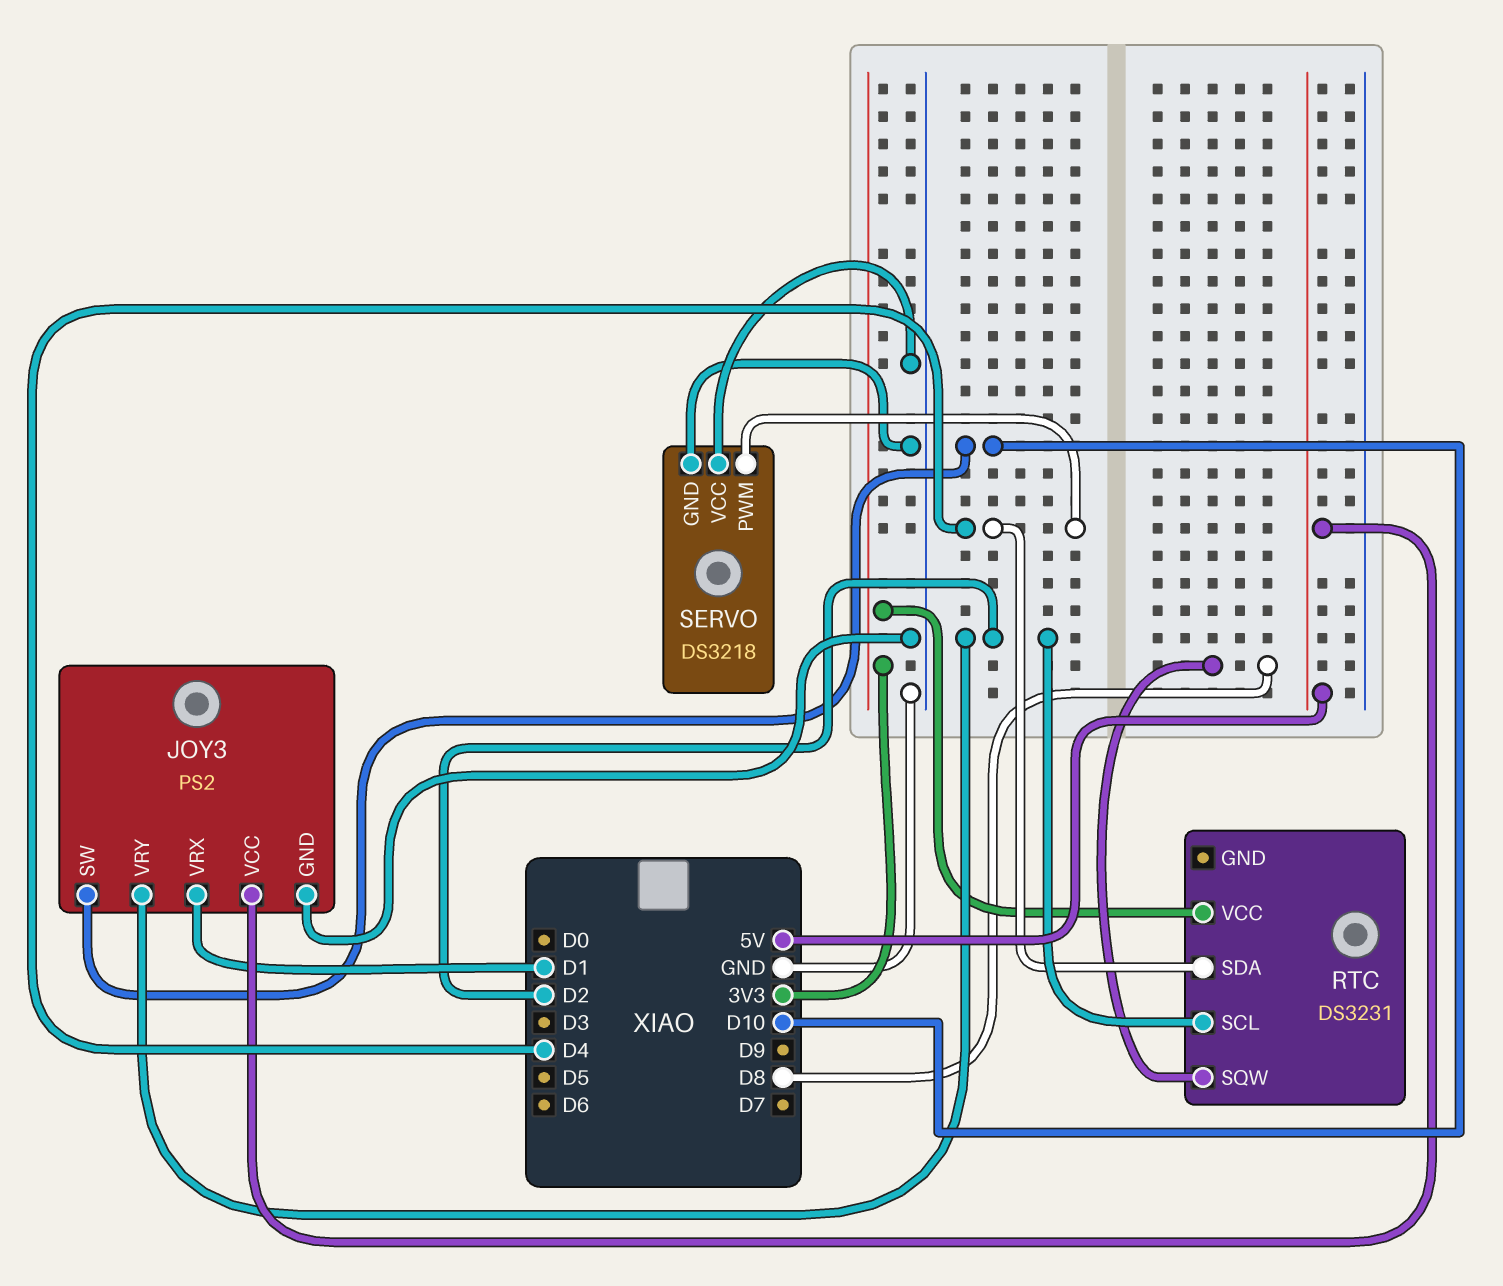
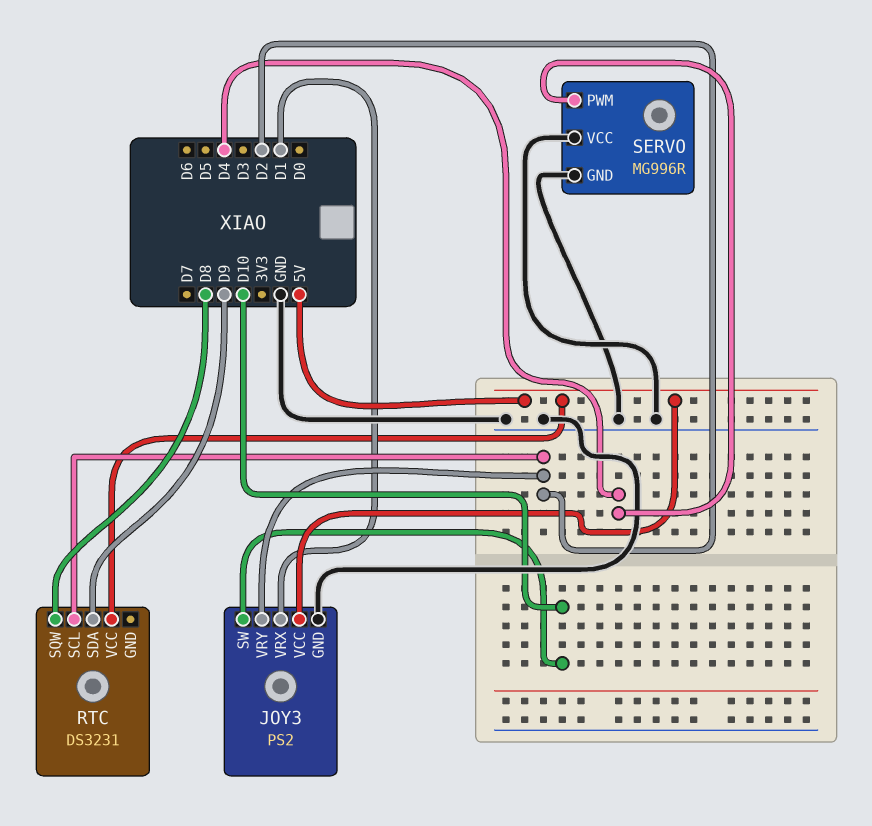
RTC pin SDA: D4 -> D9
RTC pin VCC: 3V3 -> 5V
SERVO: DS3218 -> MG996R

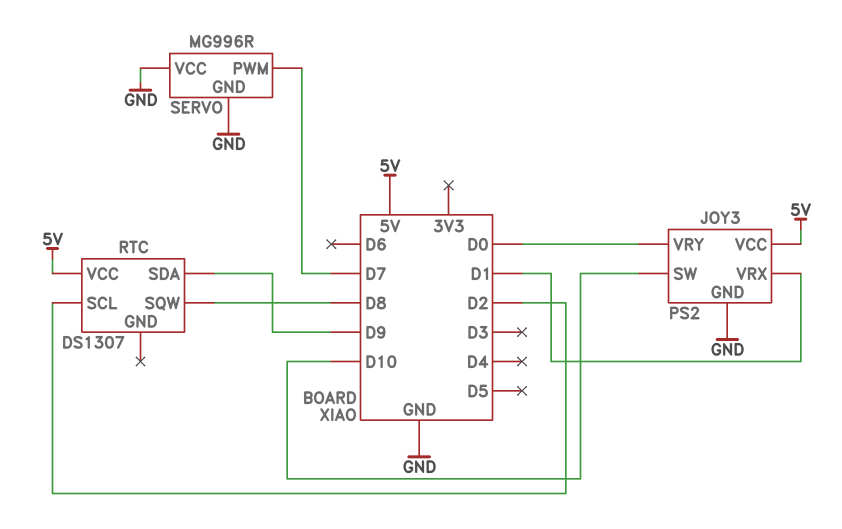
JOY3 pin VRY: D2 -> D0
RTC: DS3231 -> DS1307
SERVO pin PWM: D4 -> D7

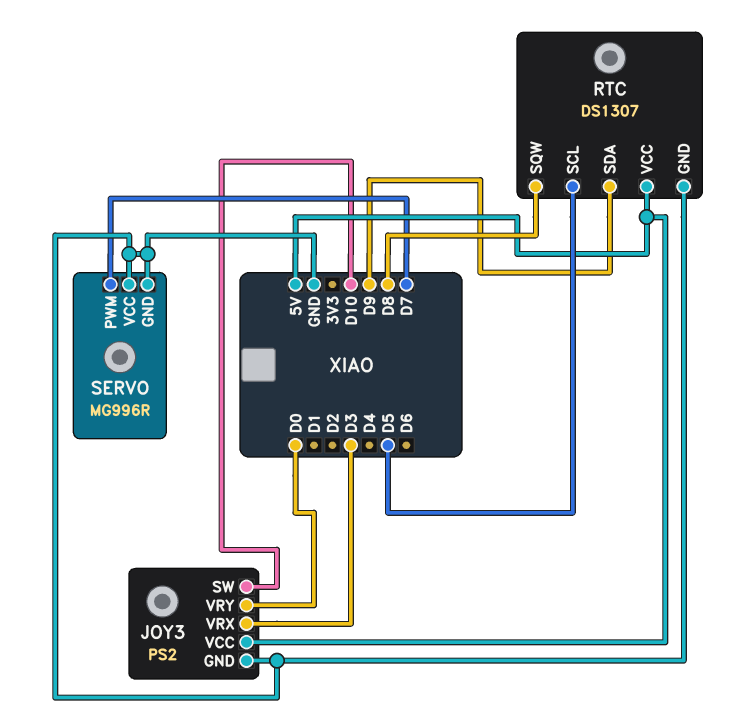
JOY3 pin VRX: D1 -> D3
RTC pin GND: none -> GND
RTC pin SCL: D2 -> D5

